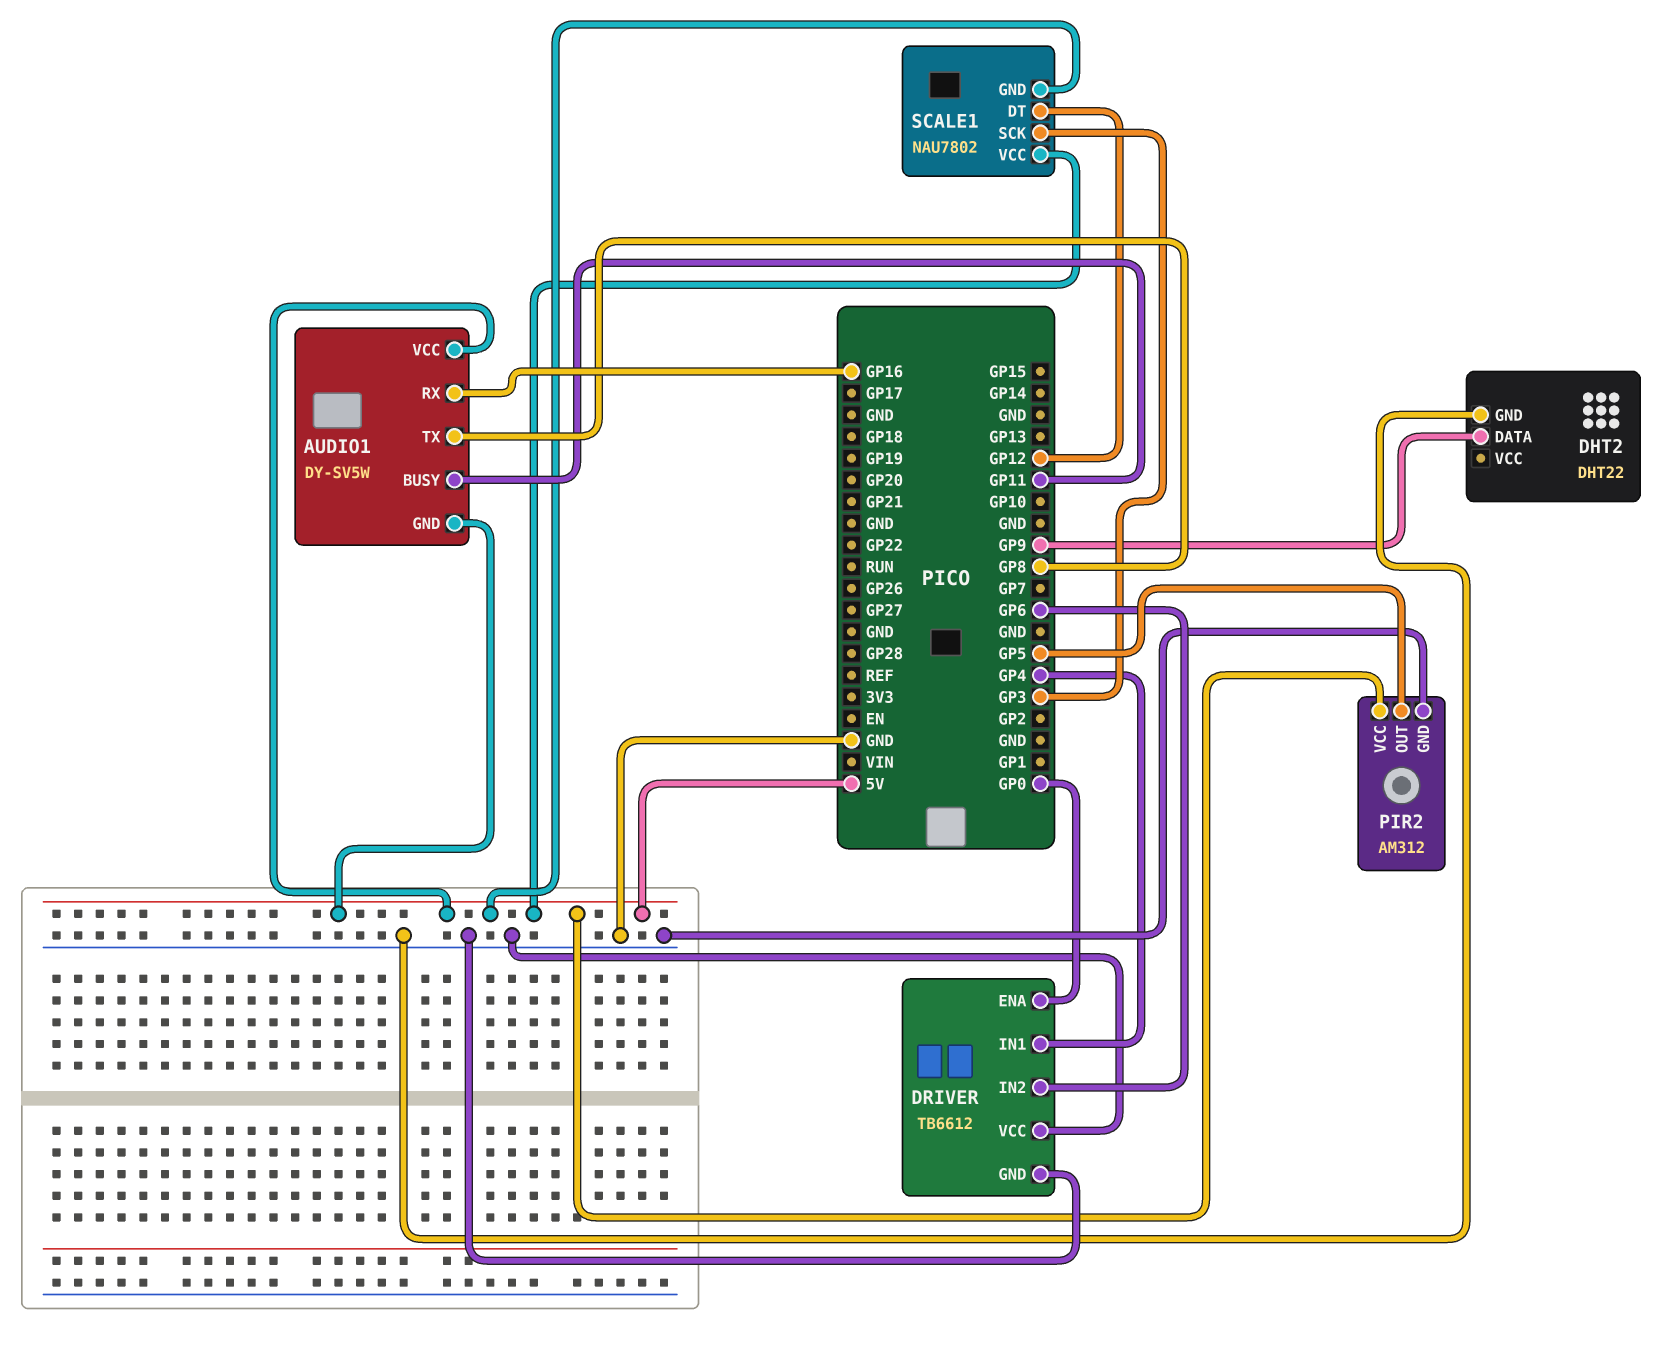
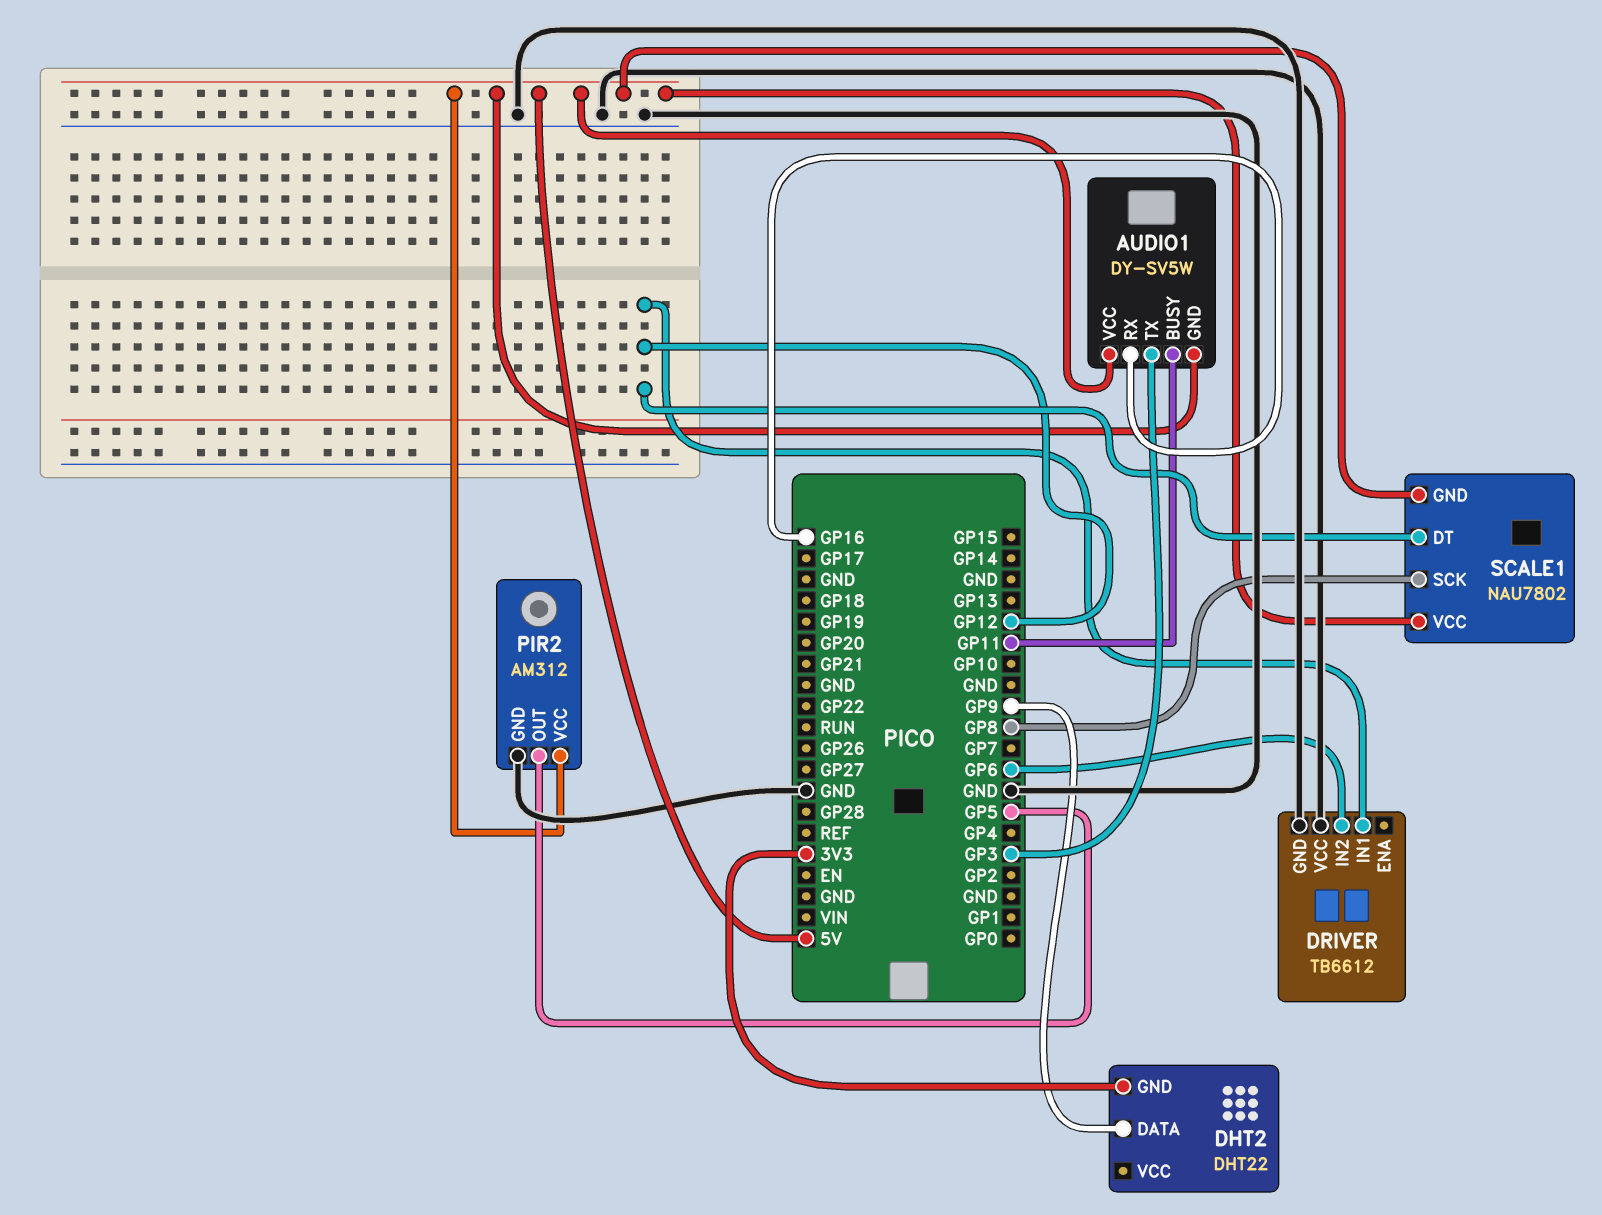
AUDIO1 pin TX: GP8 -> GP3
DHT2 pin GND: GND -> 3V3
DRIVER pin ENA: GP0 -> none
DRIVER pin IN1: GP4 -> GP12
SCALE1 pin SCK: GP3 -> GP8

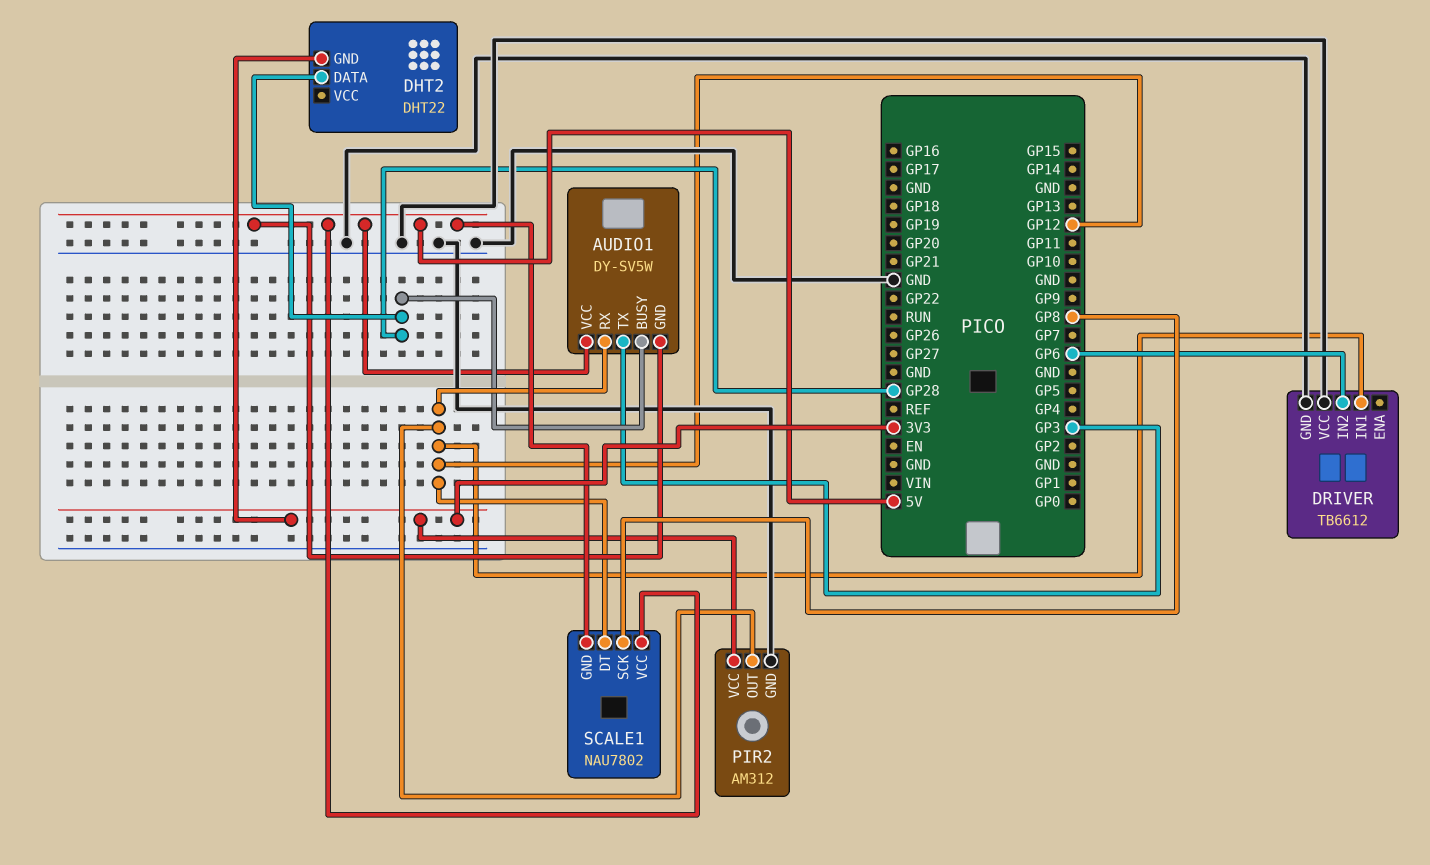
AUDIO1 pin BUSY: GP11 -> GP28
AUDIO1 pin RX: GP16 -> GP12
DHT2 pin DATA: GP9 -> GP28
PIR2 pin OUT: GP5 -> GP12
PIR2 pin VCC: 5V -> 3V3

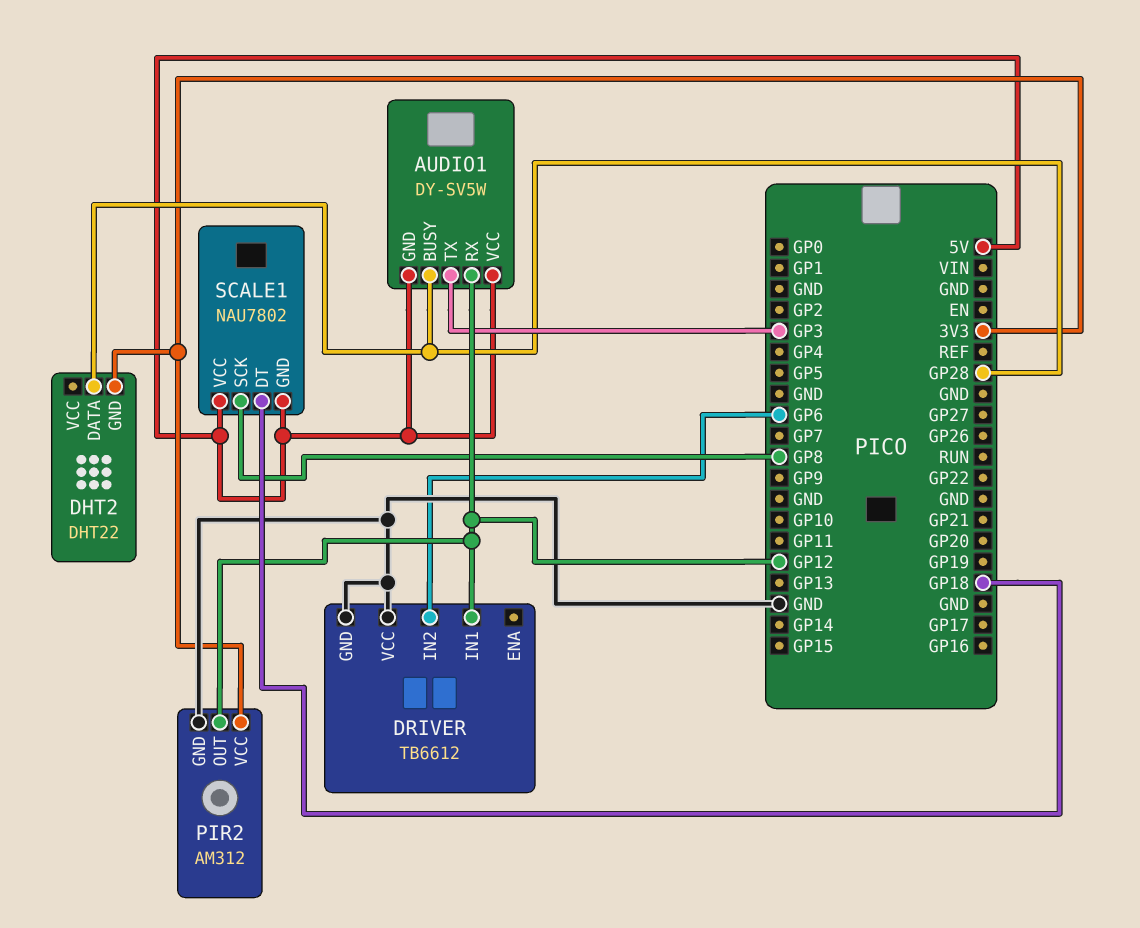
SCALE1 pin DT: GP12 -> GP18

